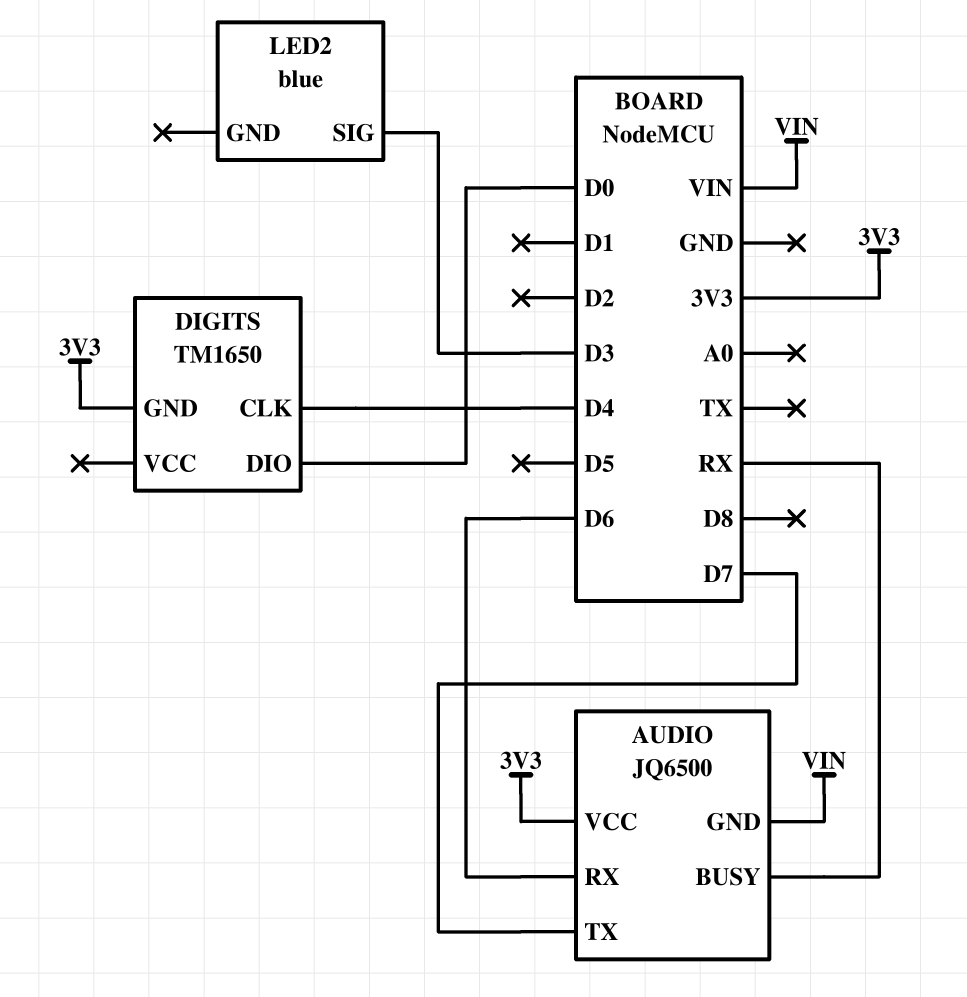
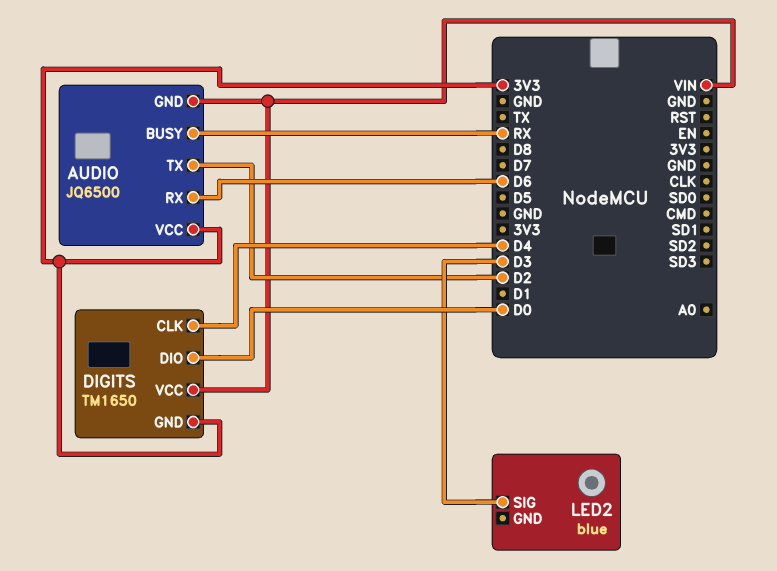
AUDIO pin TX: D7 -> D2
DIGITS pin VCC: none -> VIN

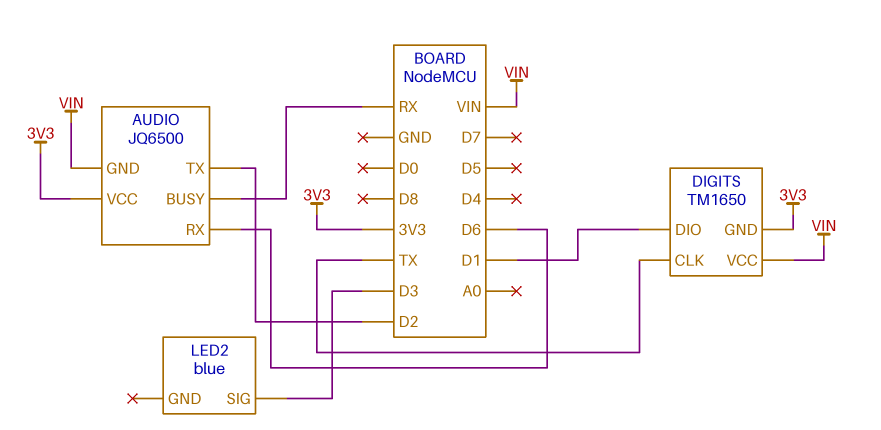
DIGITS pin CLK: D4 -> TX
DIGITS pin DIO: D0 -> D1

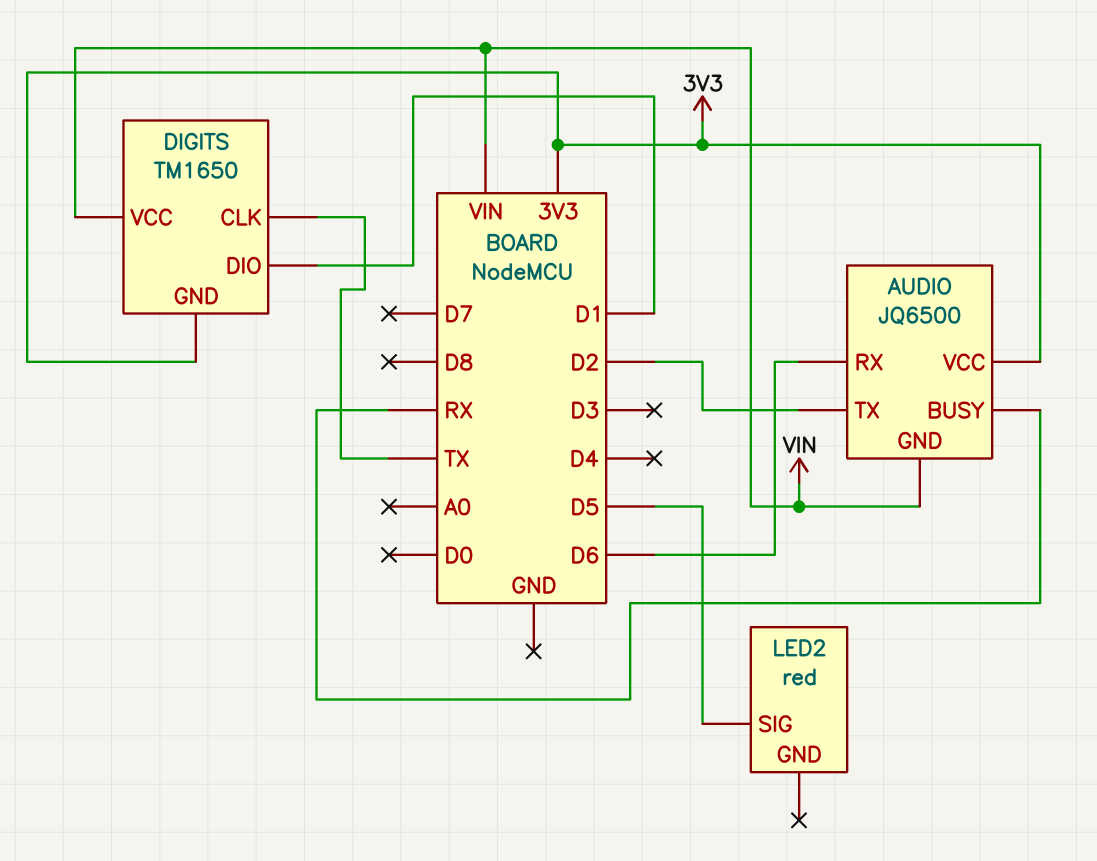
LED2: blue -> red
LED2 pin SIG: D3 -> D5

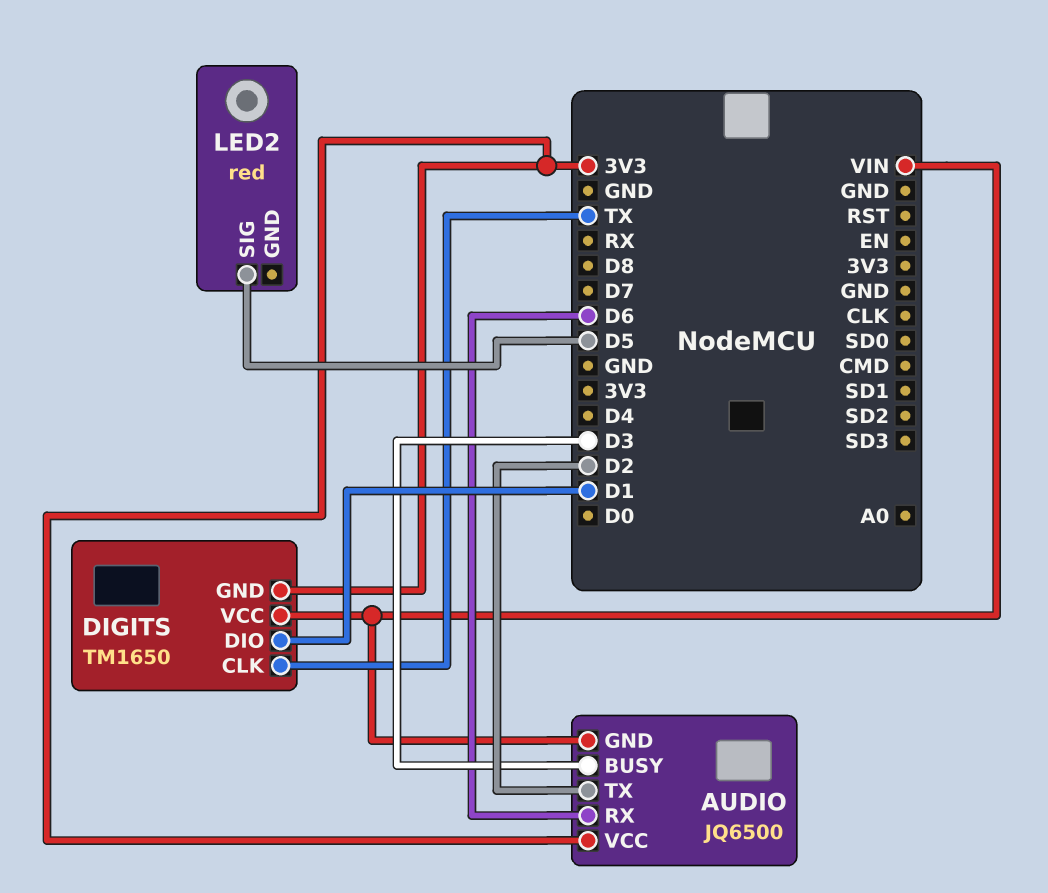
AUDIO pin BUSY: RX -> D3

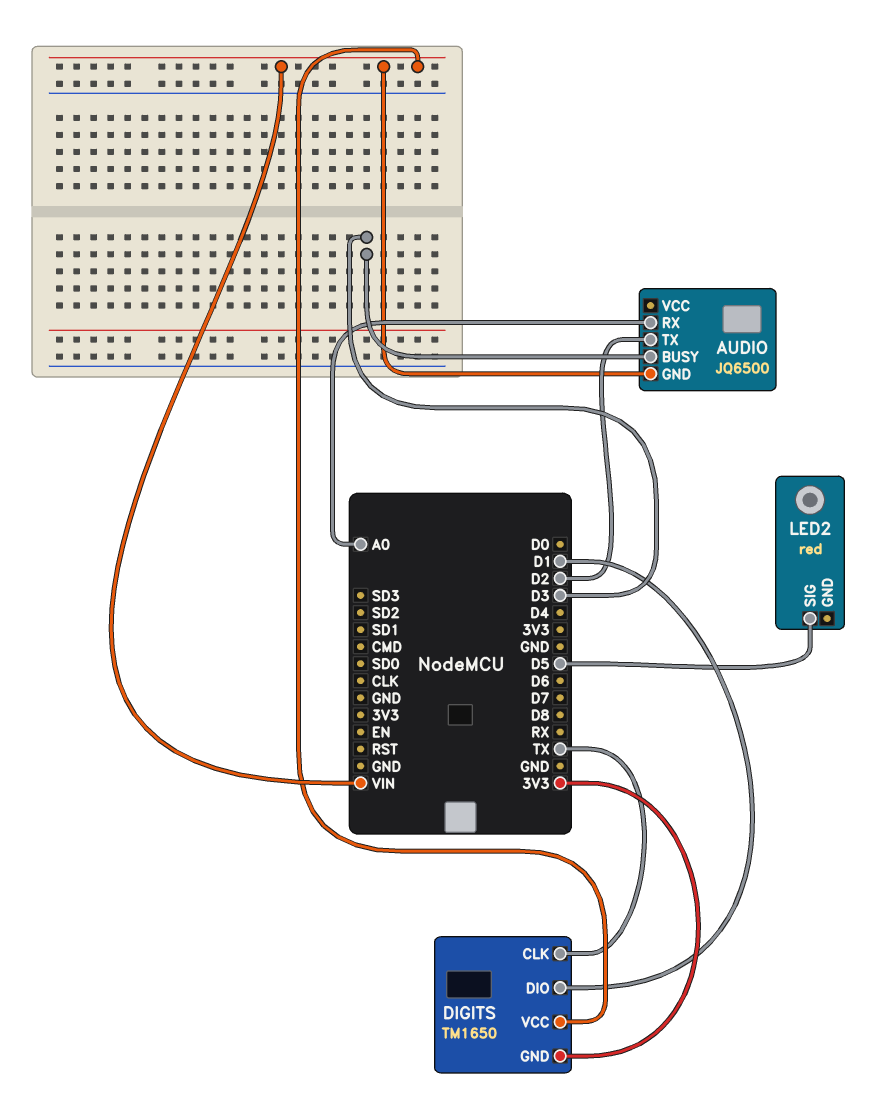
AUDIO pin RX: D6 -> A0
AUDIO pin VCC: 3V3 -> none

